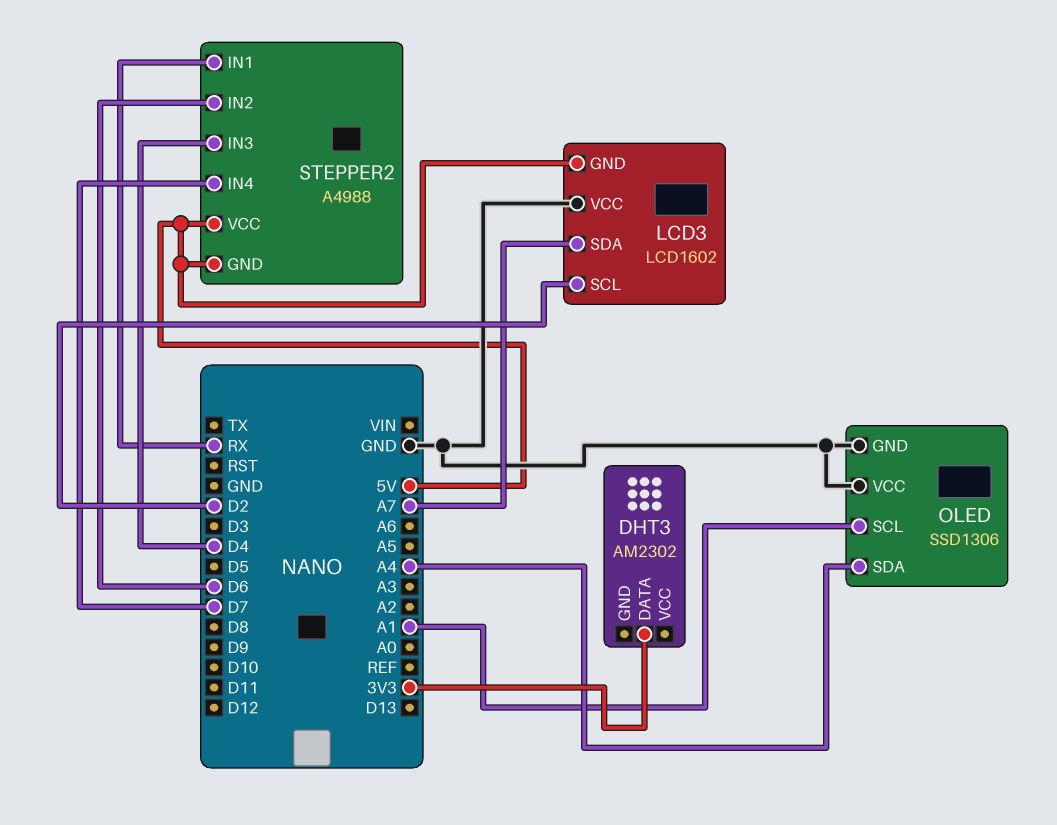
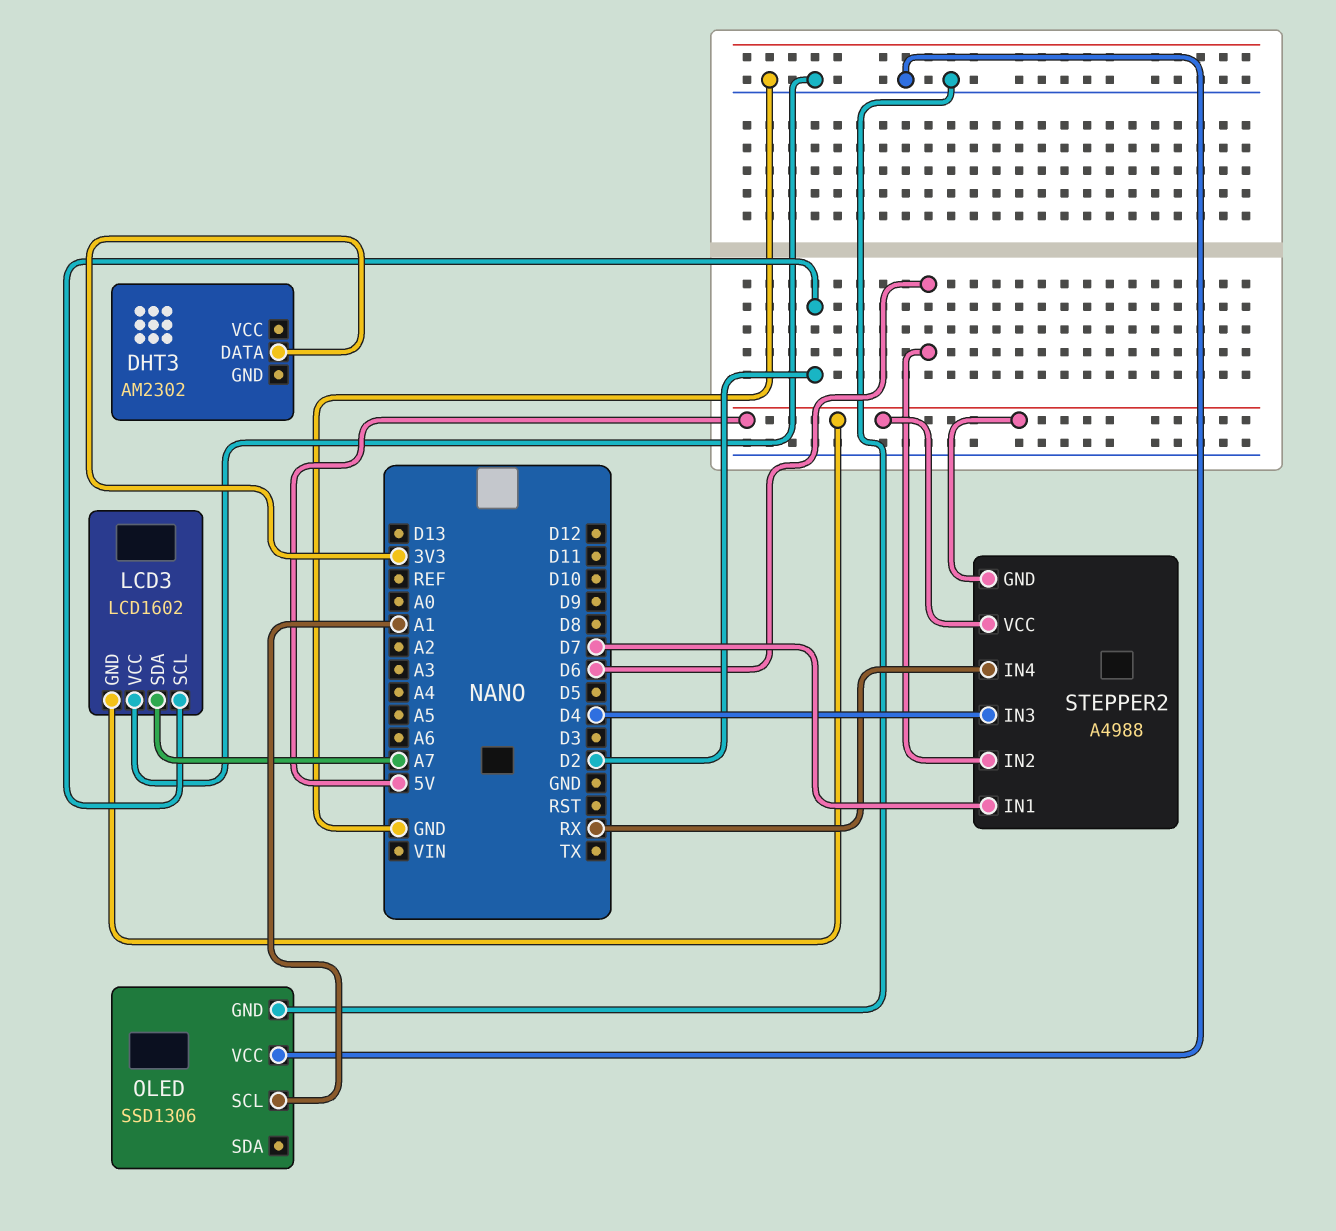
OLED pin SDA: A4 -> none
STEPPER2 pin IN1: RX -> D7
STEPPER2 pin IN4: D7 -> RX

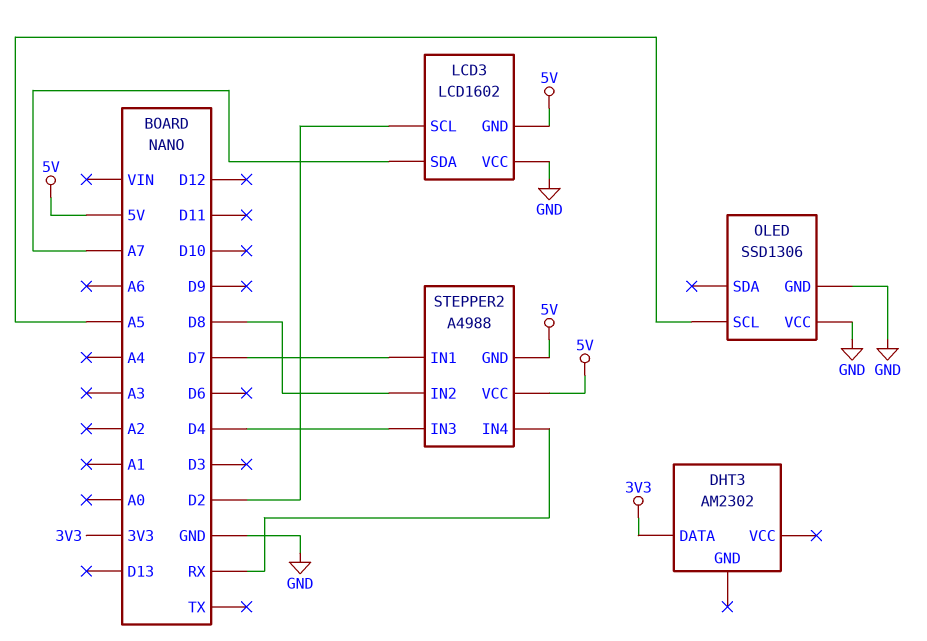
OLED pin SCL: A1 -> A5
STEPPER2 pin IN2: D6 -> D8

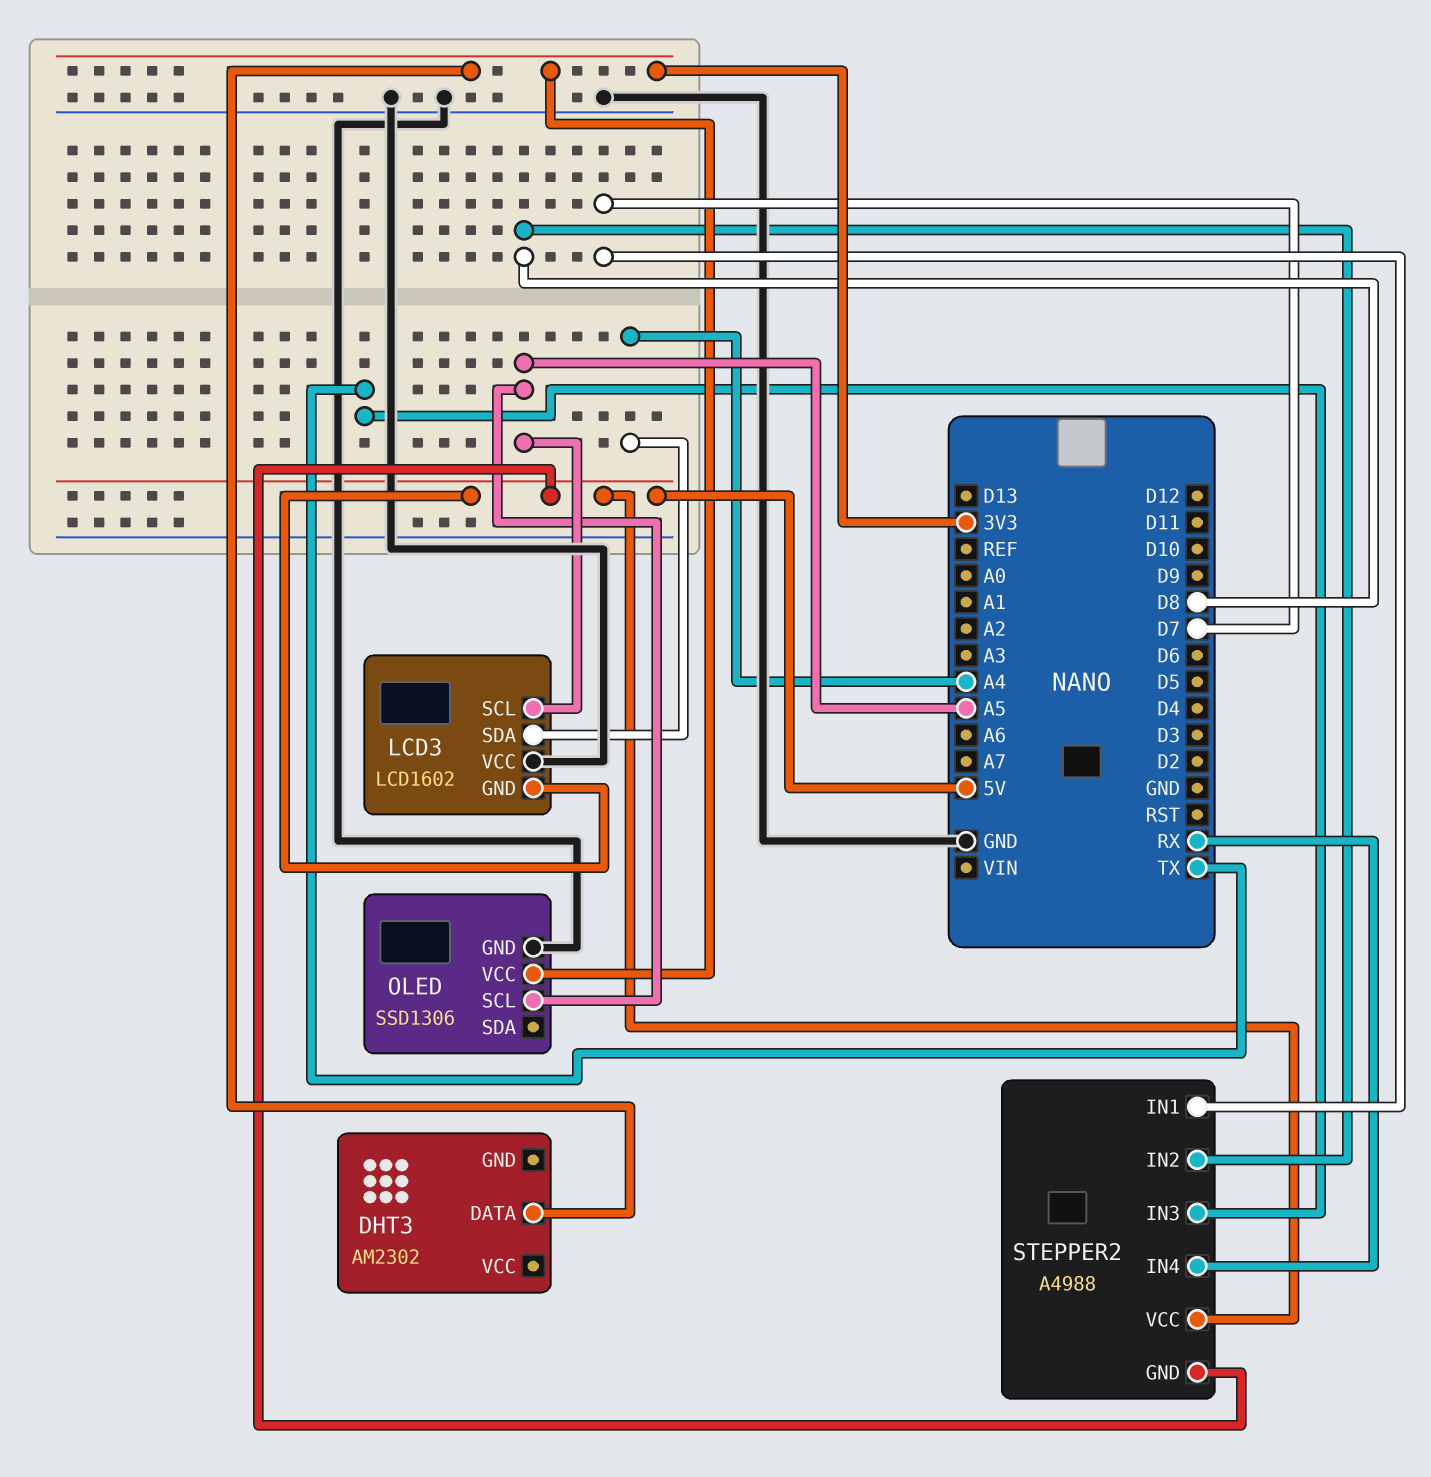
LCD3 pin SCL: D2 -> A5
LCD3 pin SDA: A7 -> A4
OLED pin VCC: GND -> 3V3
STEPPER2 pin IN3: D4 -> TX

